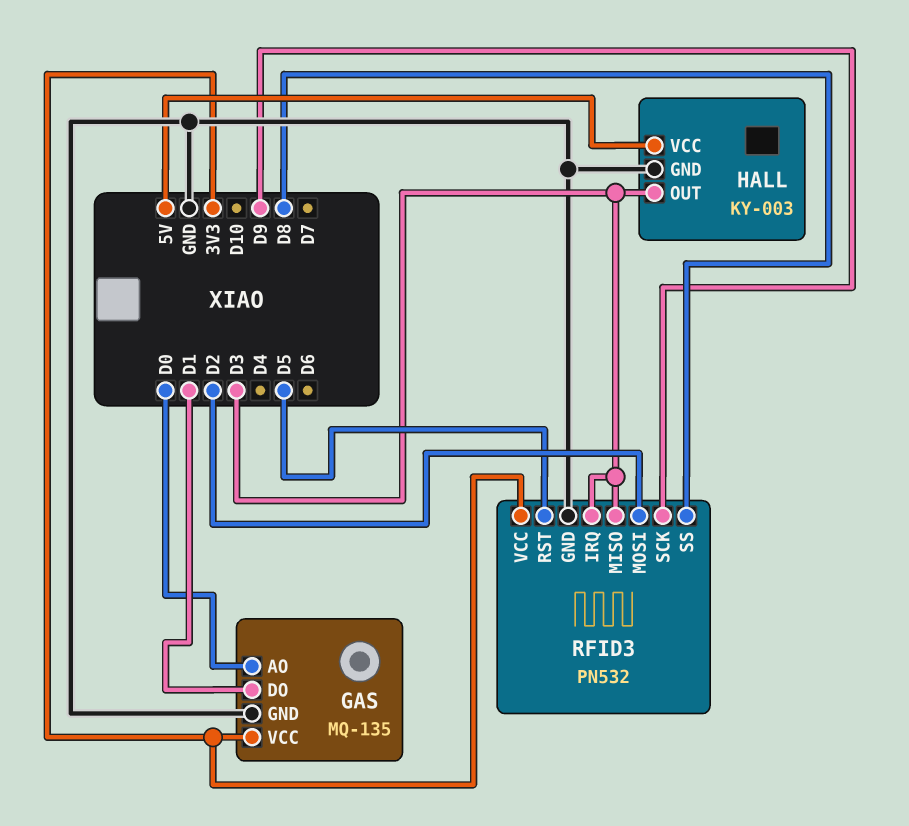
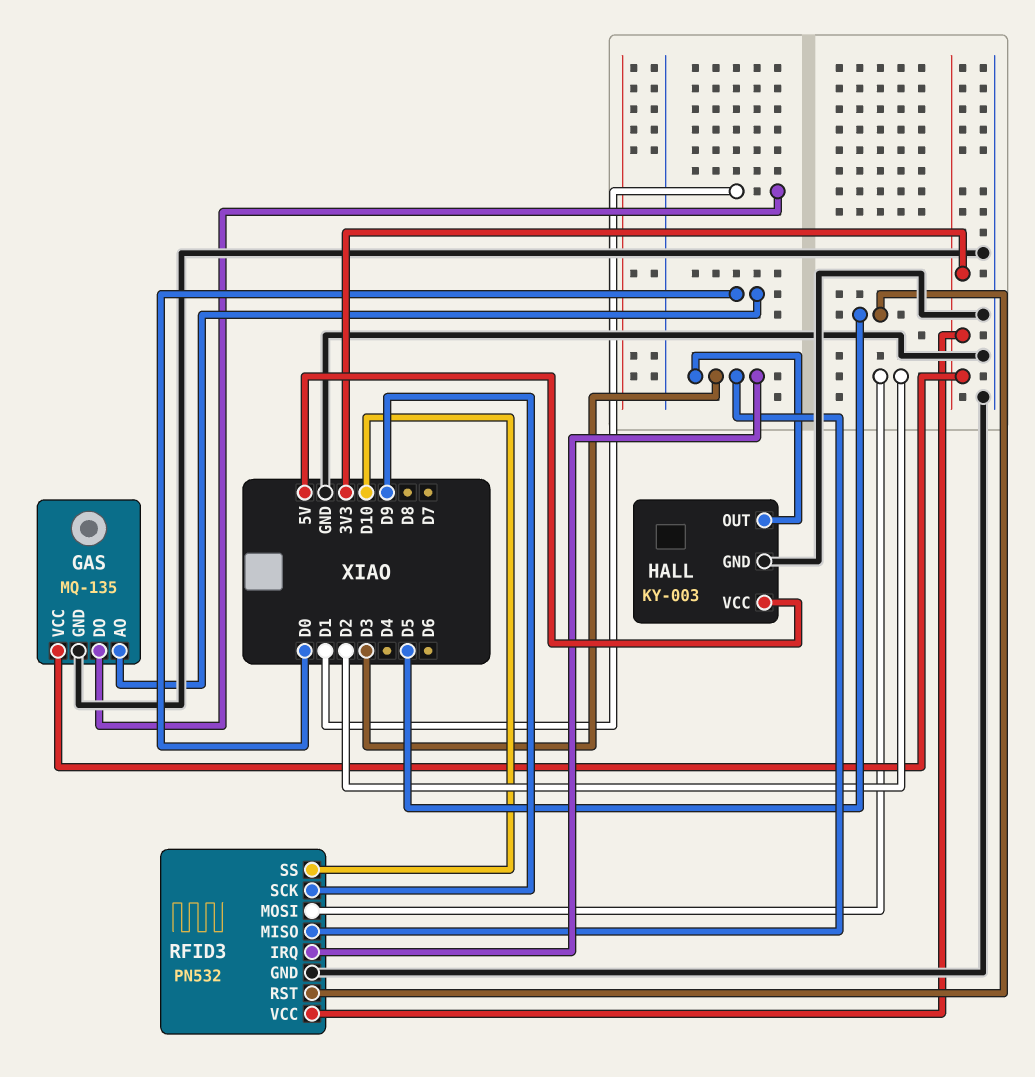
RFID3 pin SS: D8 -> D10

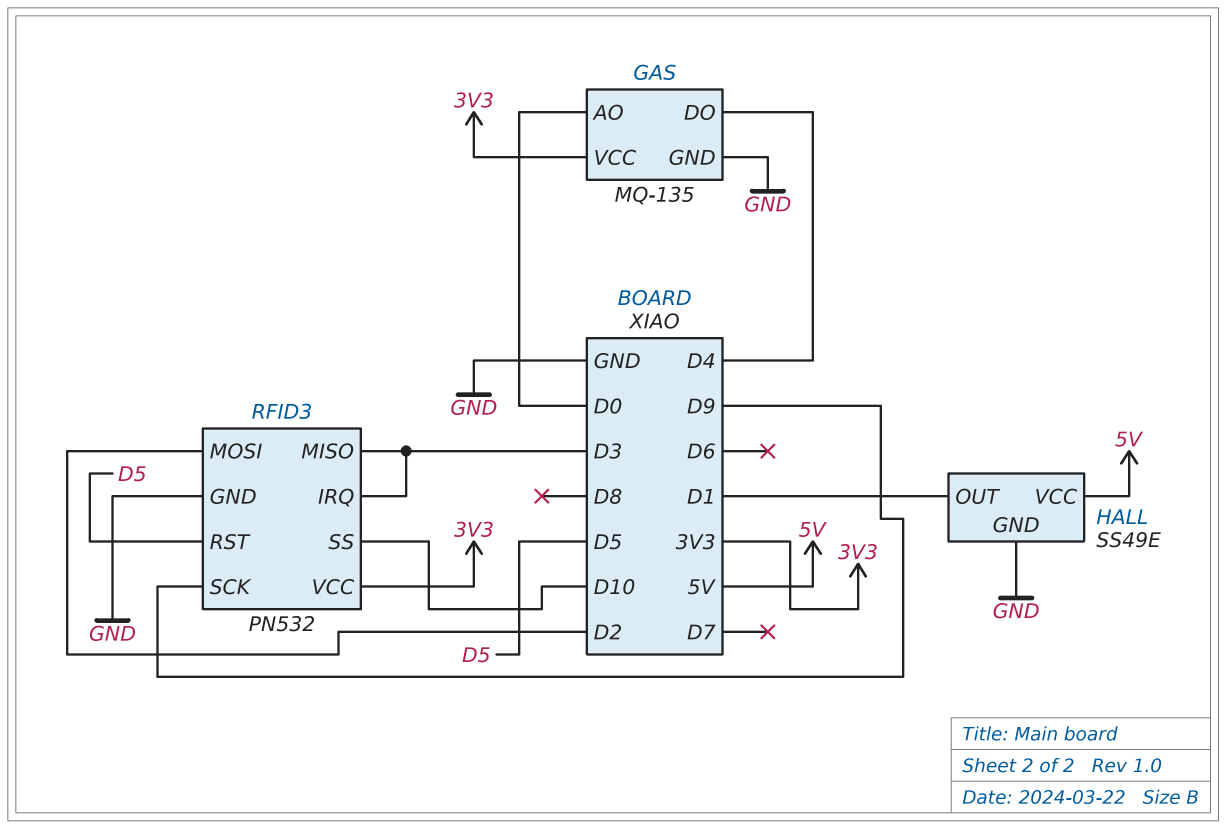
GAS pin DO: D1 -> D4
HALL: KY-003 -> SS49E
HALL pin OUT: D3 -> D1

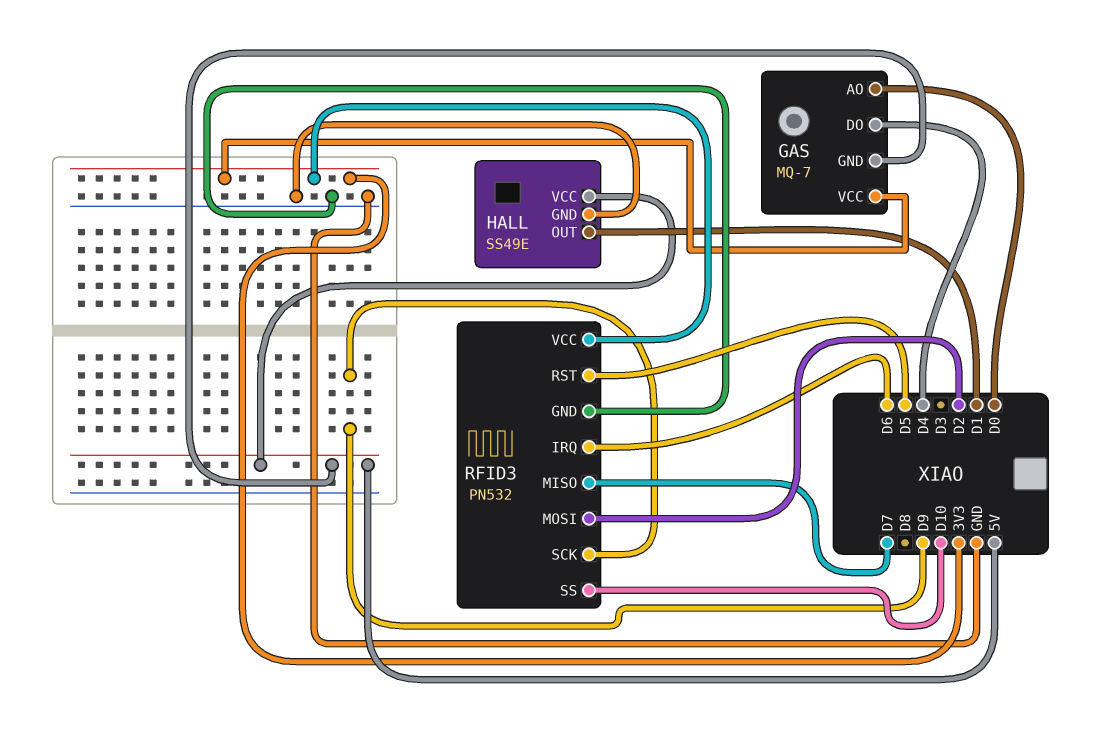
GAS: MQ-135 -> MQ-7
GAS pin GND: GND -> 5V
RFID3 pin IRQ: D3 -> D6
RFID3 pin MISO: D3 -> D7

